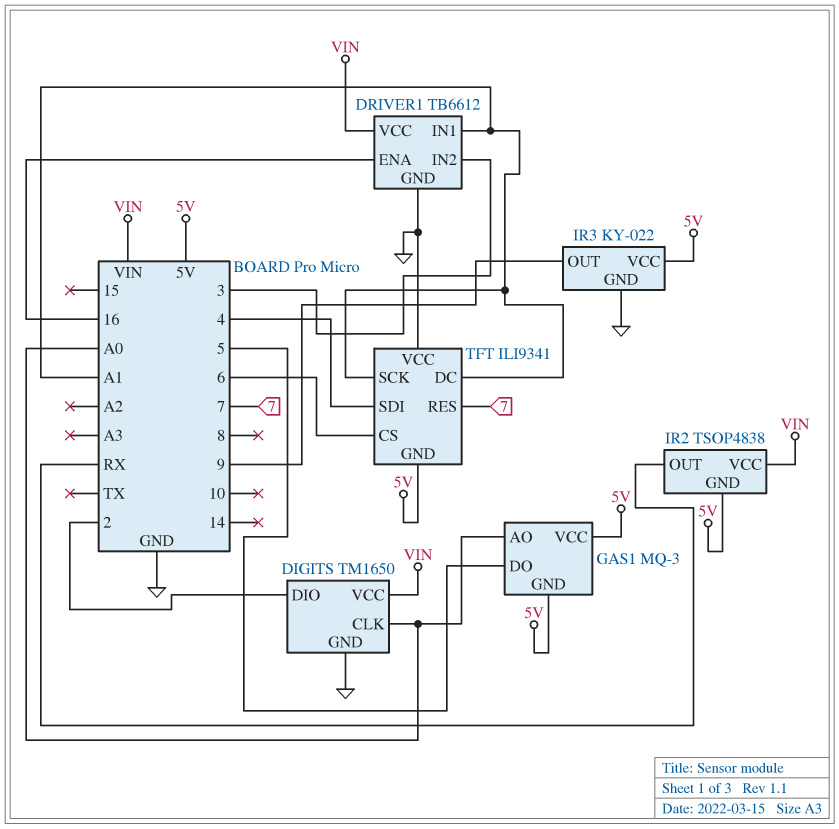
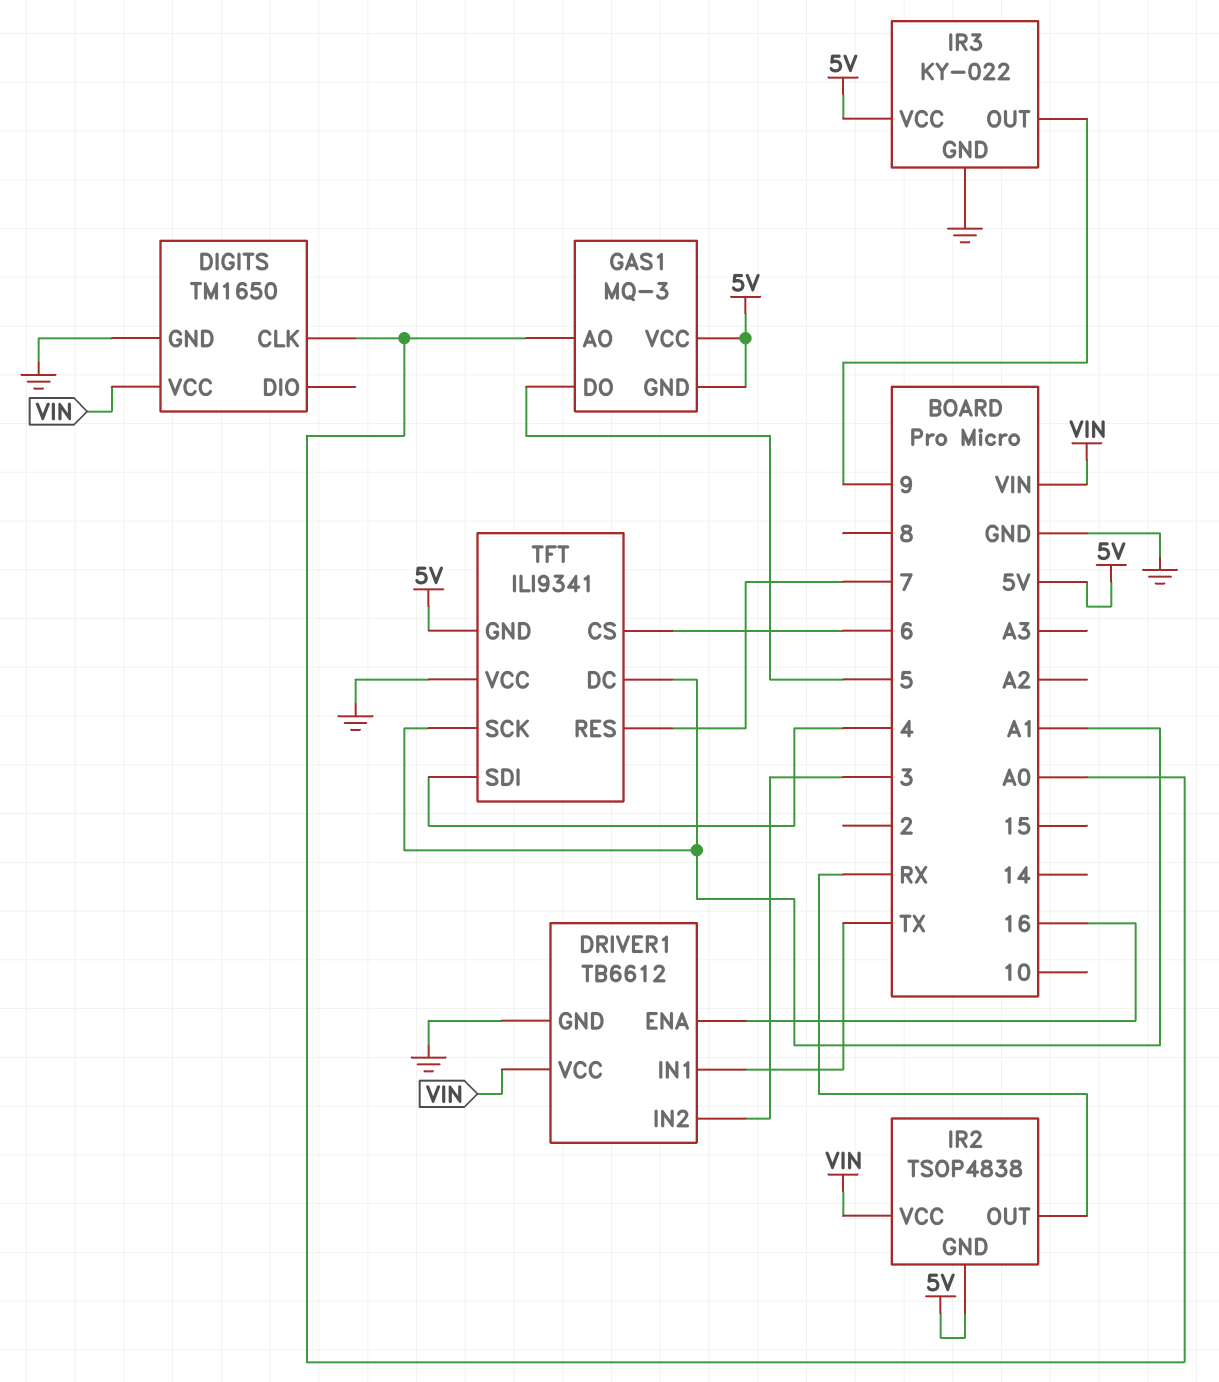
DIGITS pin DIO: 2 -> none
DRIVER1 pin IN1: A1 -> TX

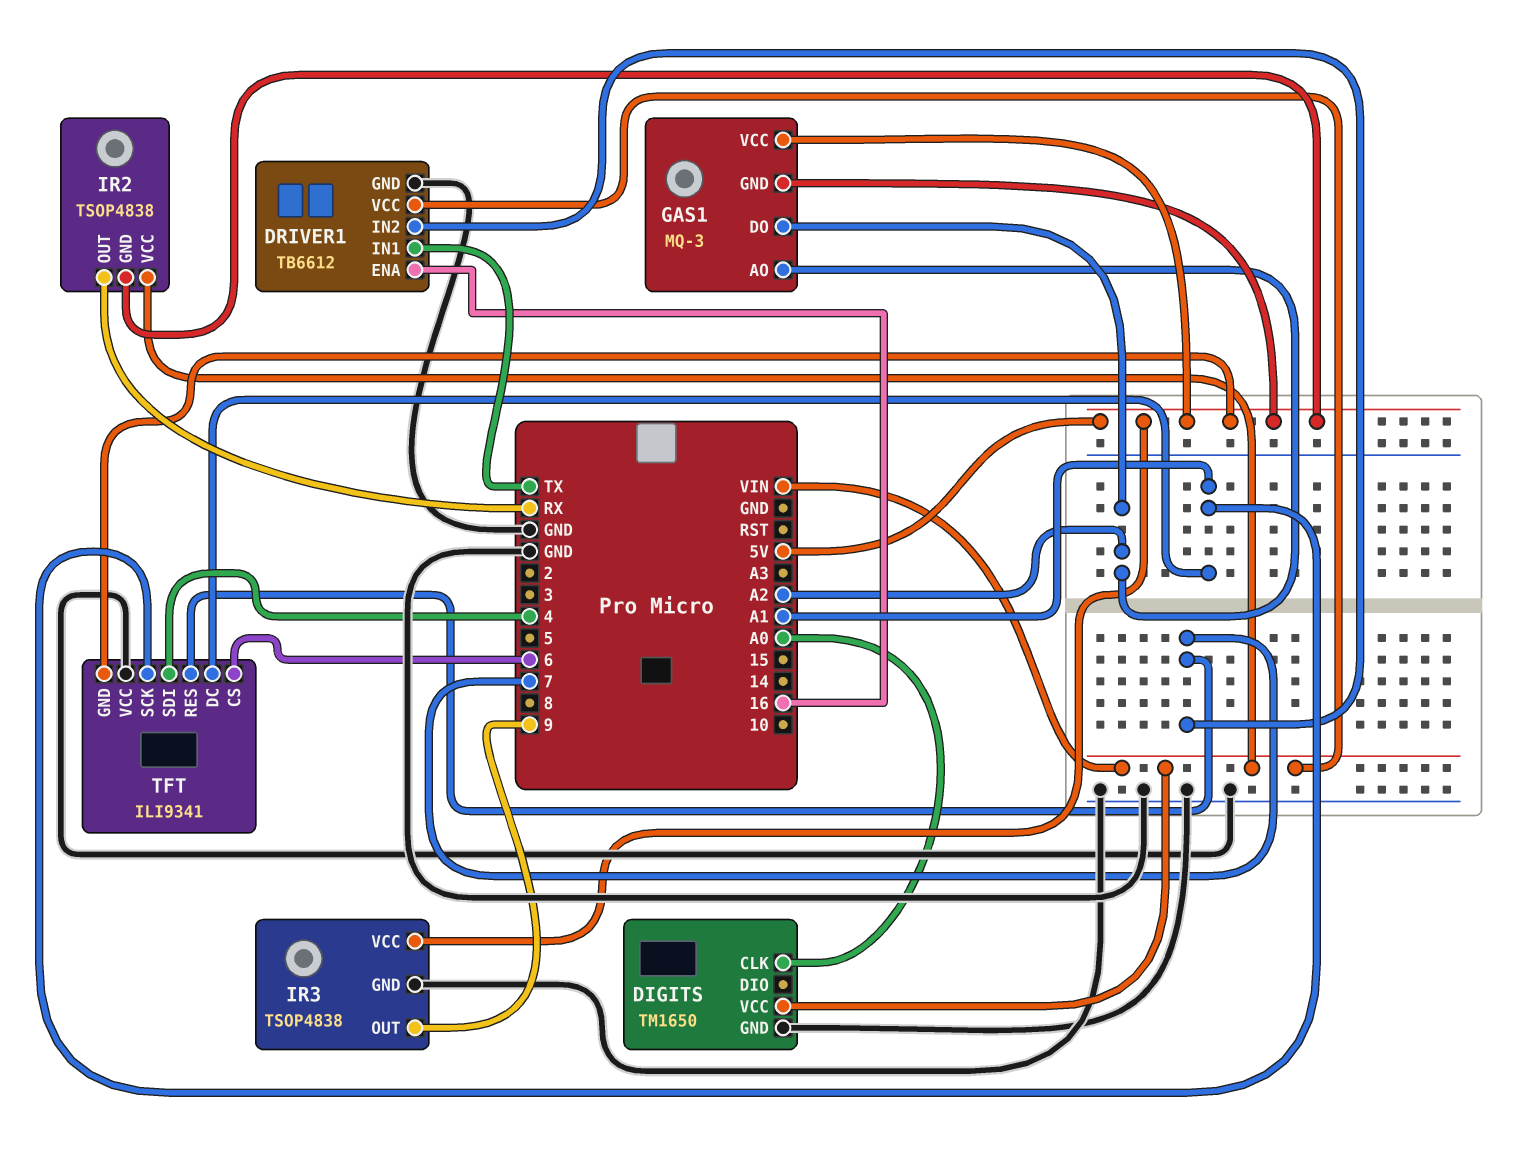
DRIVER1 pin IN2: 3 -> 7
GAS1 pin AO: A0 -> A2
GAS1 pin DO: 5 -> A2
IR3: KY-022 -> TSOP4838

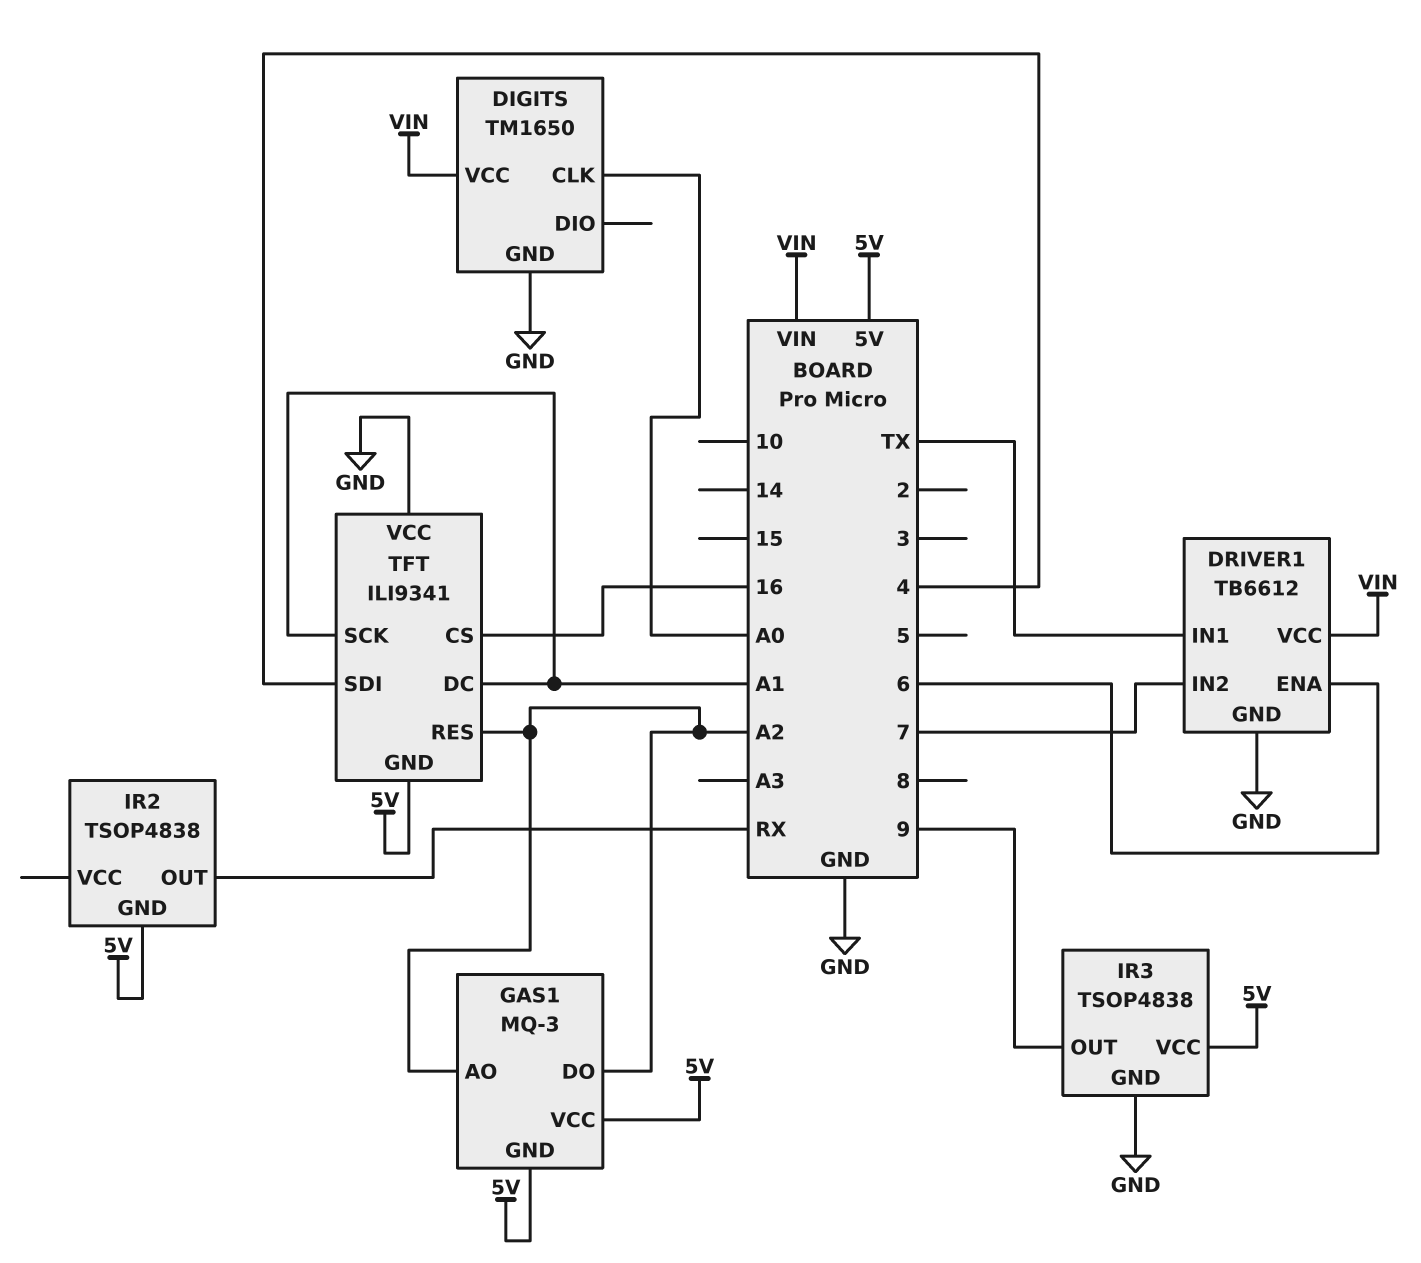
DRIVER1 pin ENA: 16 -> 6
IR2 pin VCC: VIN -> none
TFT pin CS: 6 -> 16
TFT pin RES: 7 -> A2

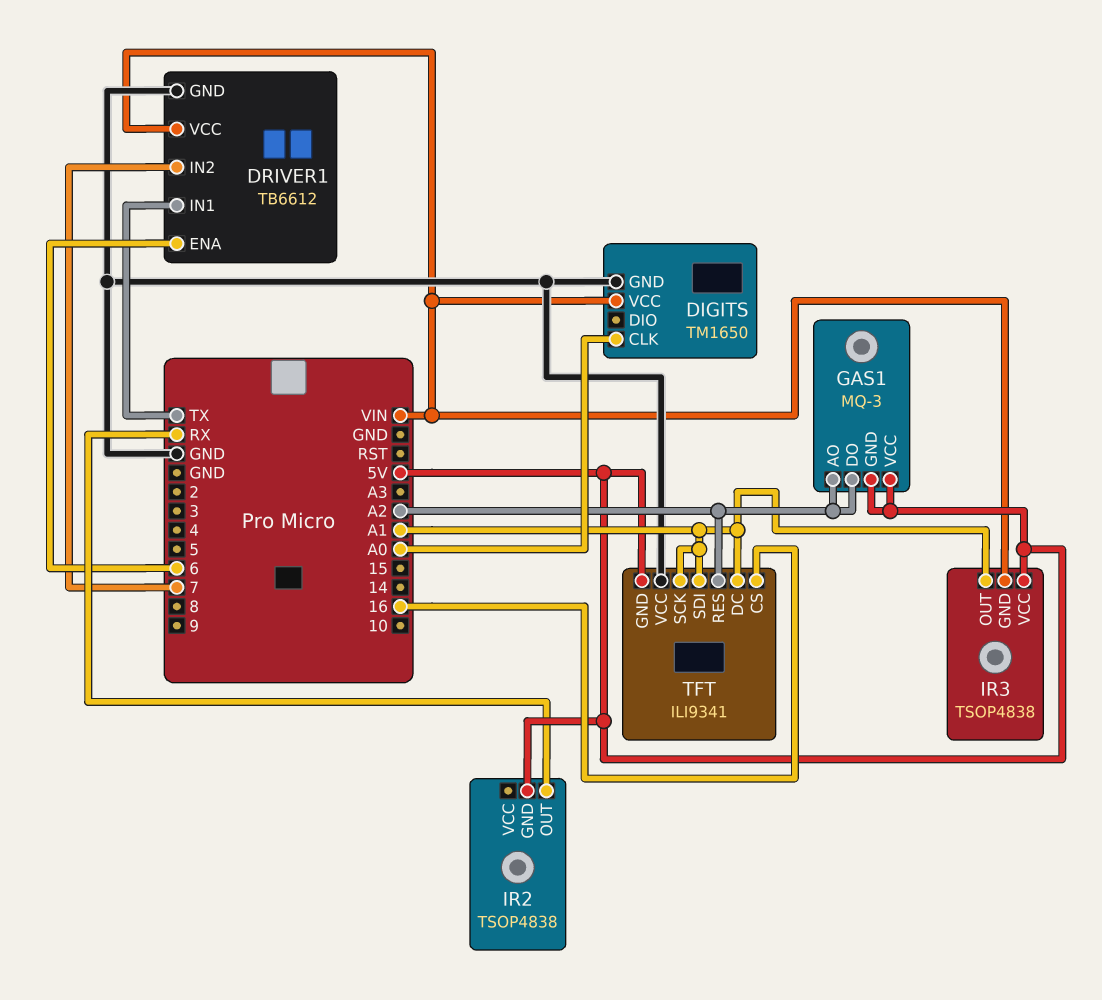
IR3 pin GND: GND -> VIN
IR3 pin OUT: 9 -> A1
TFT pin SDI: 4 -> A1

